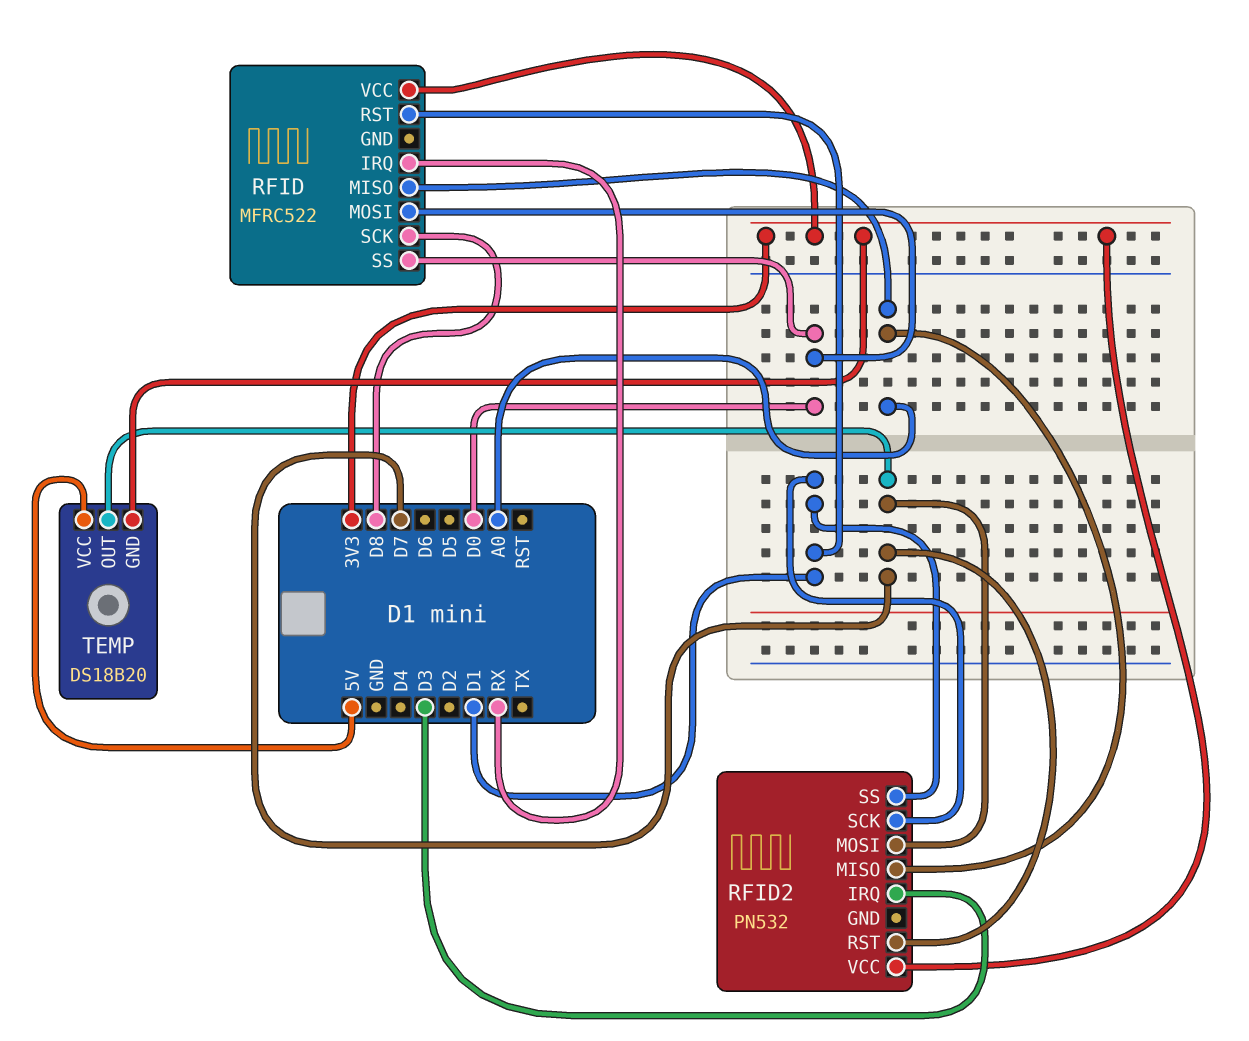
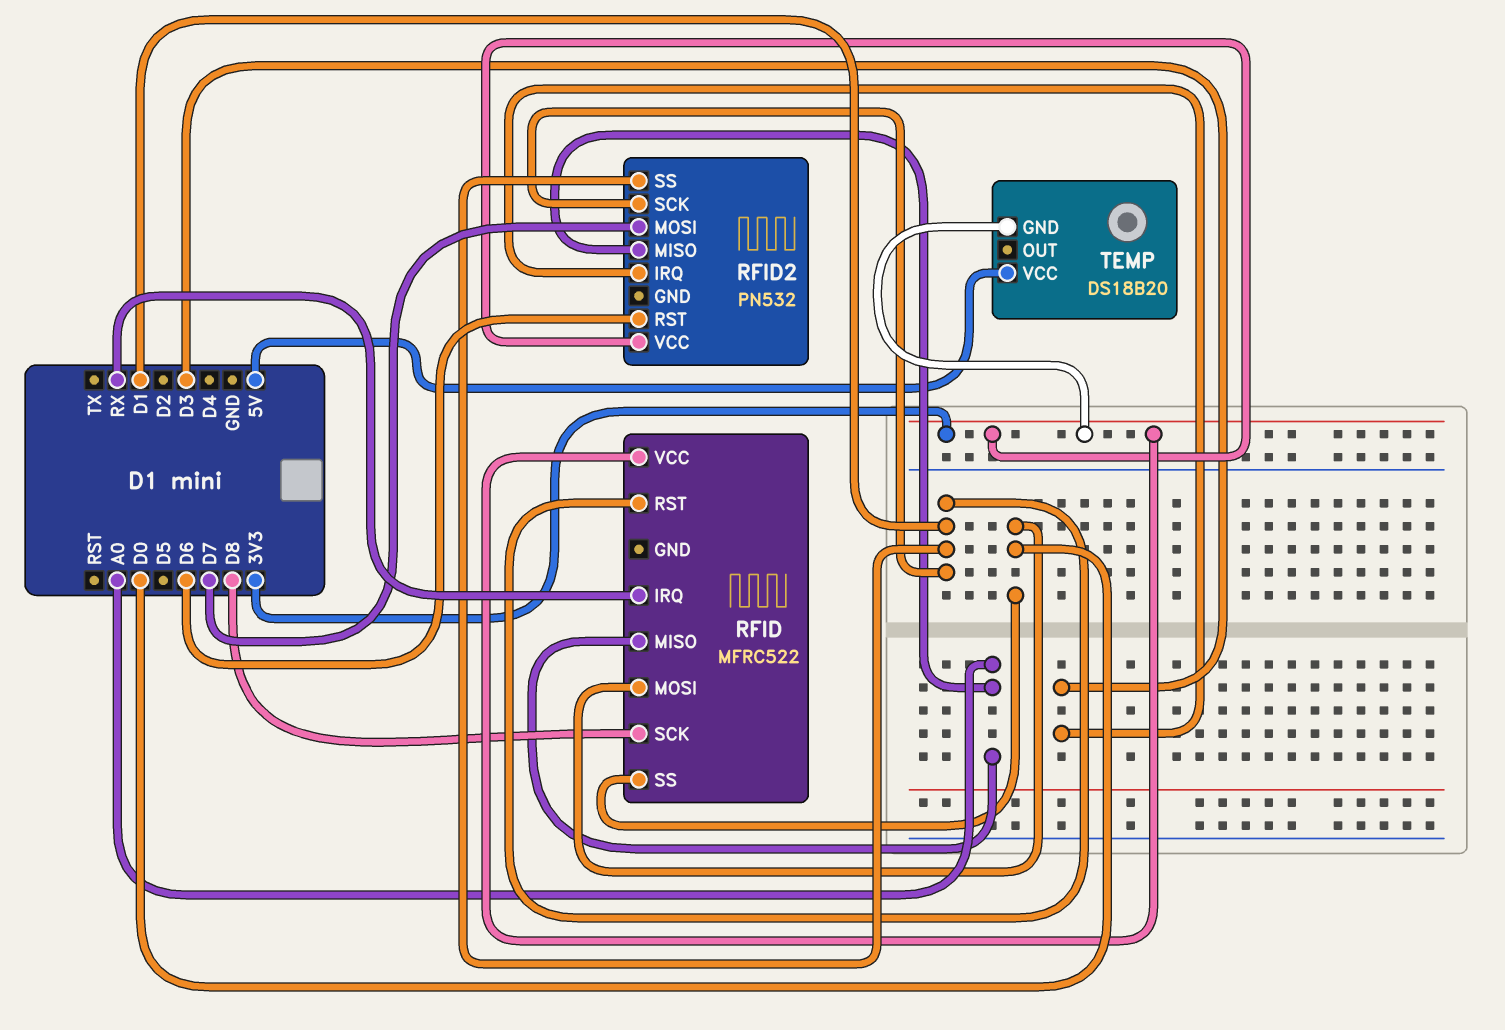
RFID2 pin RST: D7 -> D6
TEMP pin OUT: D7 -> none

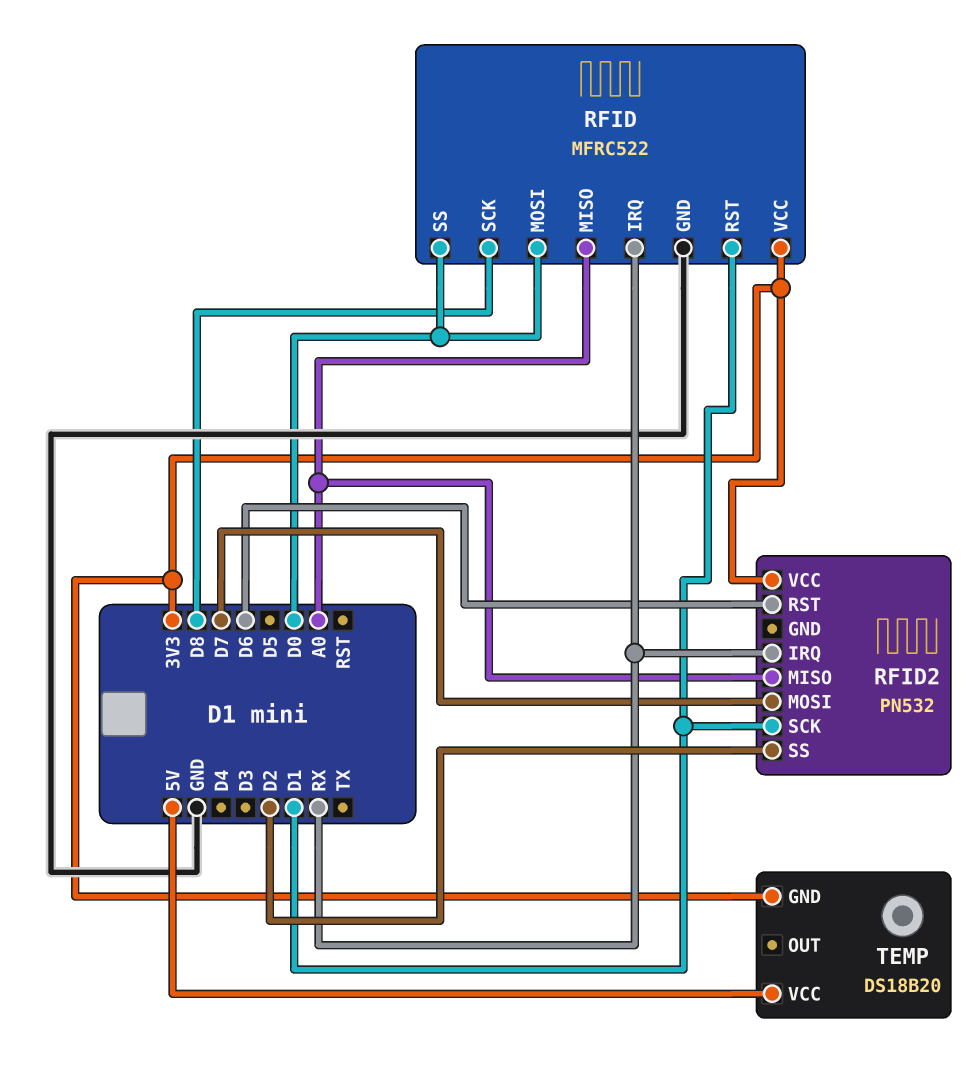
RFID pin GND: none -> GND
RFID2 pin IRQ: D3 -> RX
RFID2 pin SS: D1 -> D2

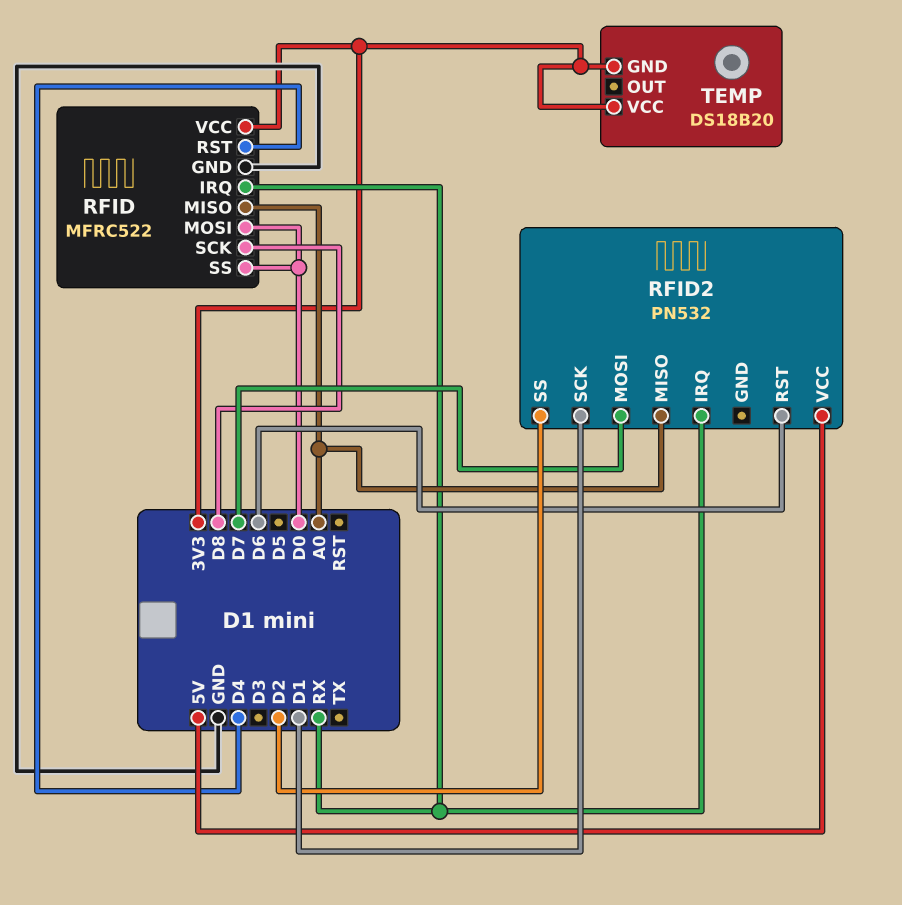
RFID pin RST: D1 -> D4
RFID2 pin VCC: 3V3 -> 5V
TEMP pin VCC: 5V -> 3V3

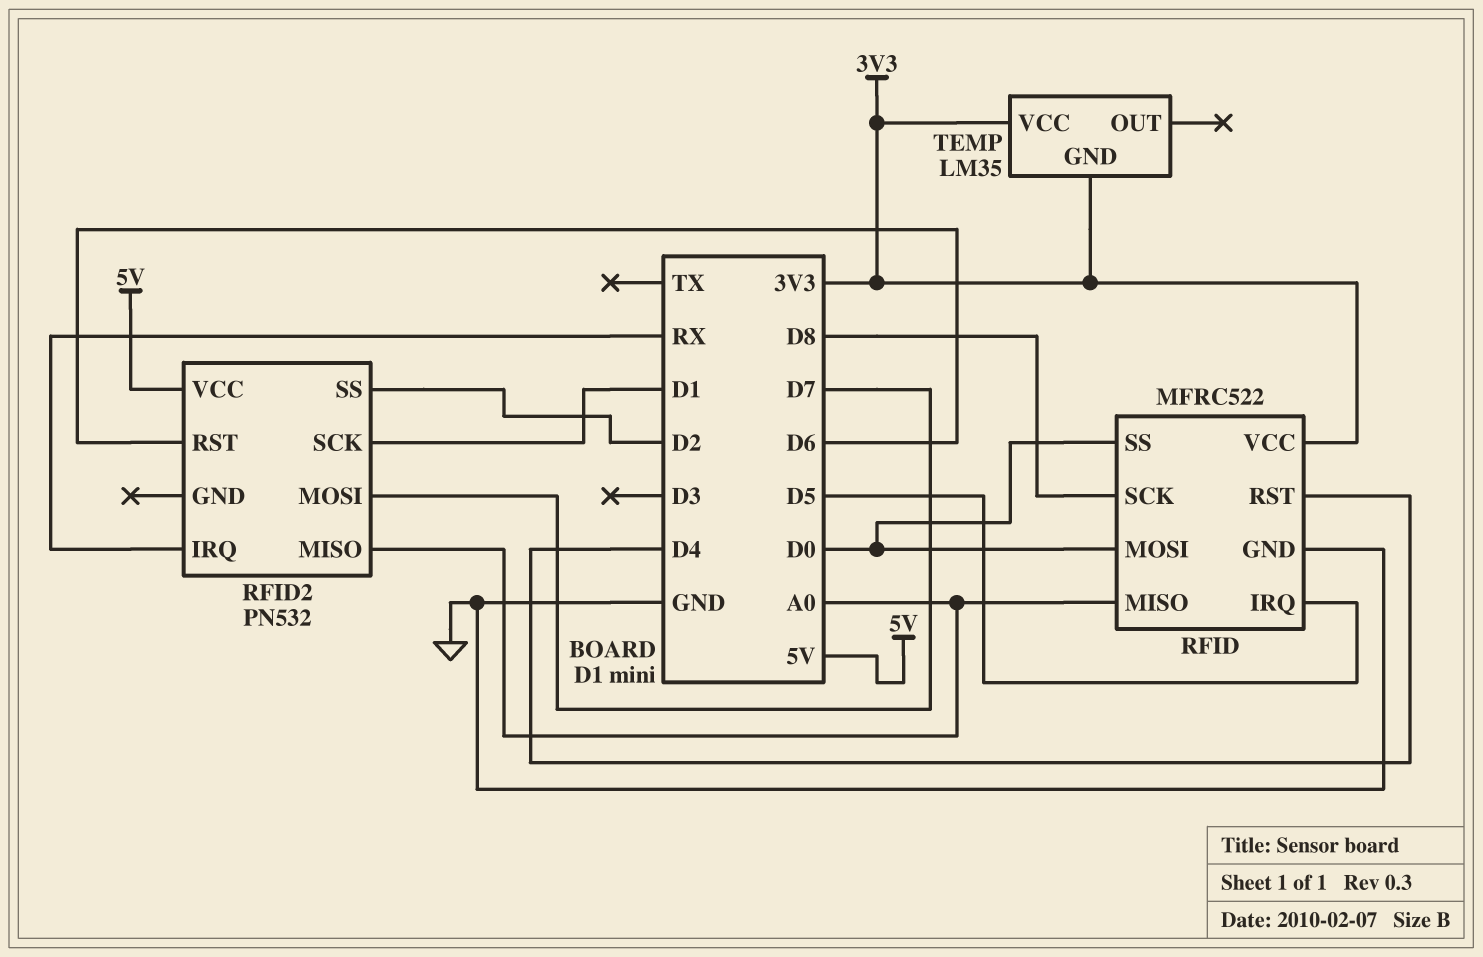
RFID pin IRQ: RX -> D5
TEMP: DS18B20 -> LM35

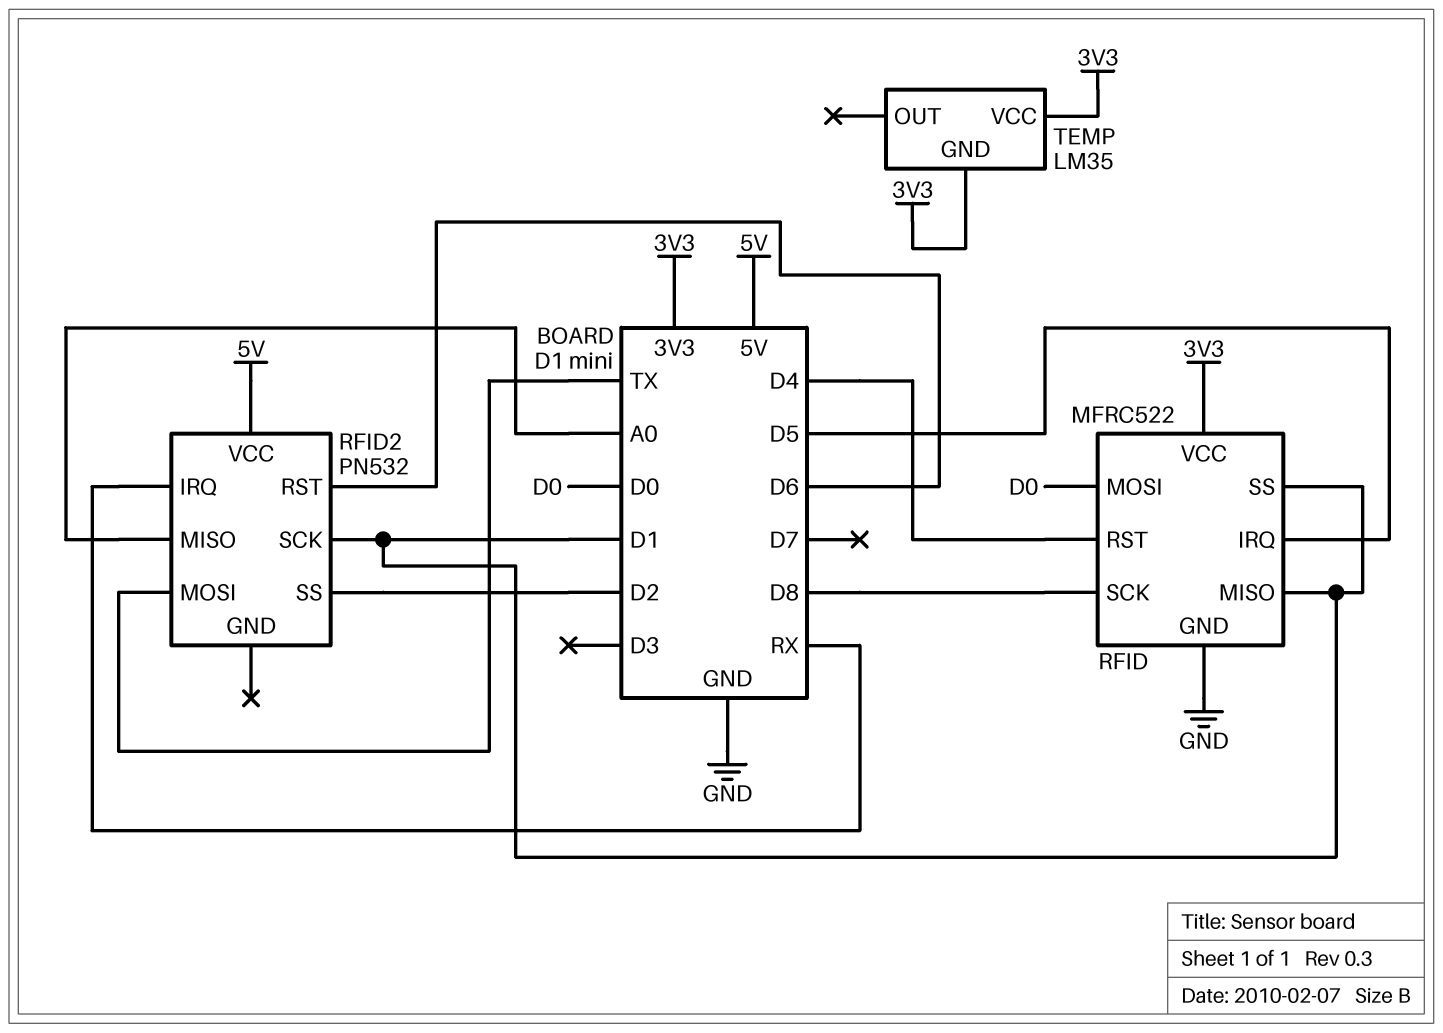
RFID pin MISO: A0 -> D1
RFID pin SS: D0 -> D1
RFID2 pin MOSI: D7 -> TX

